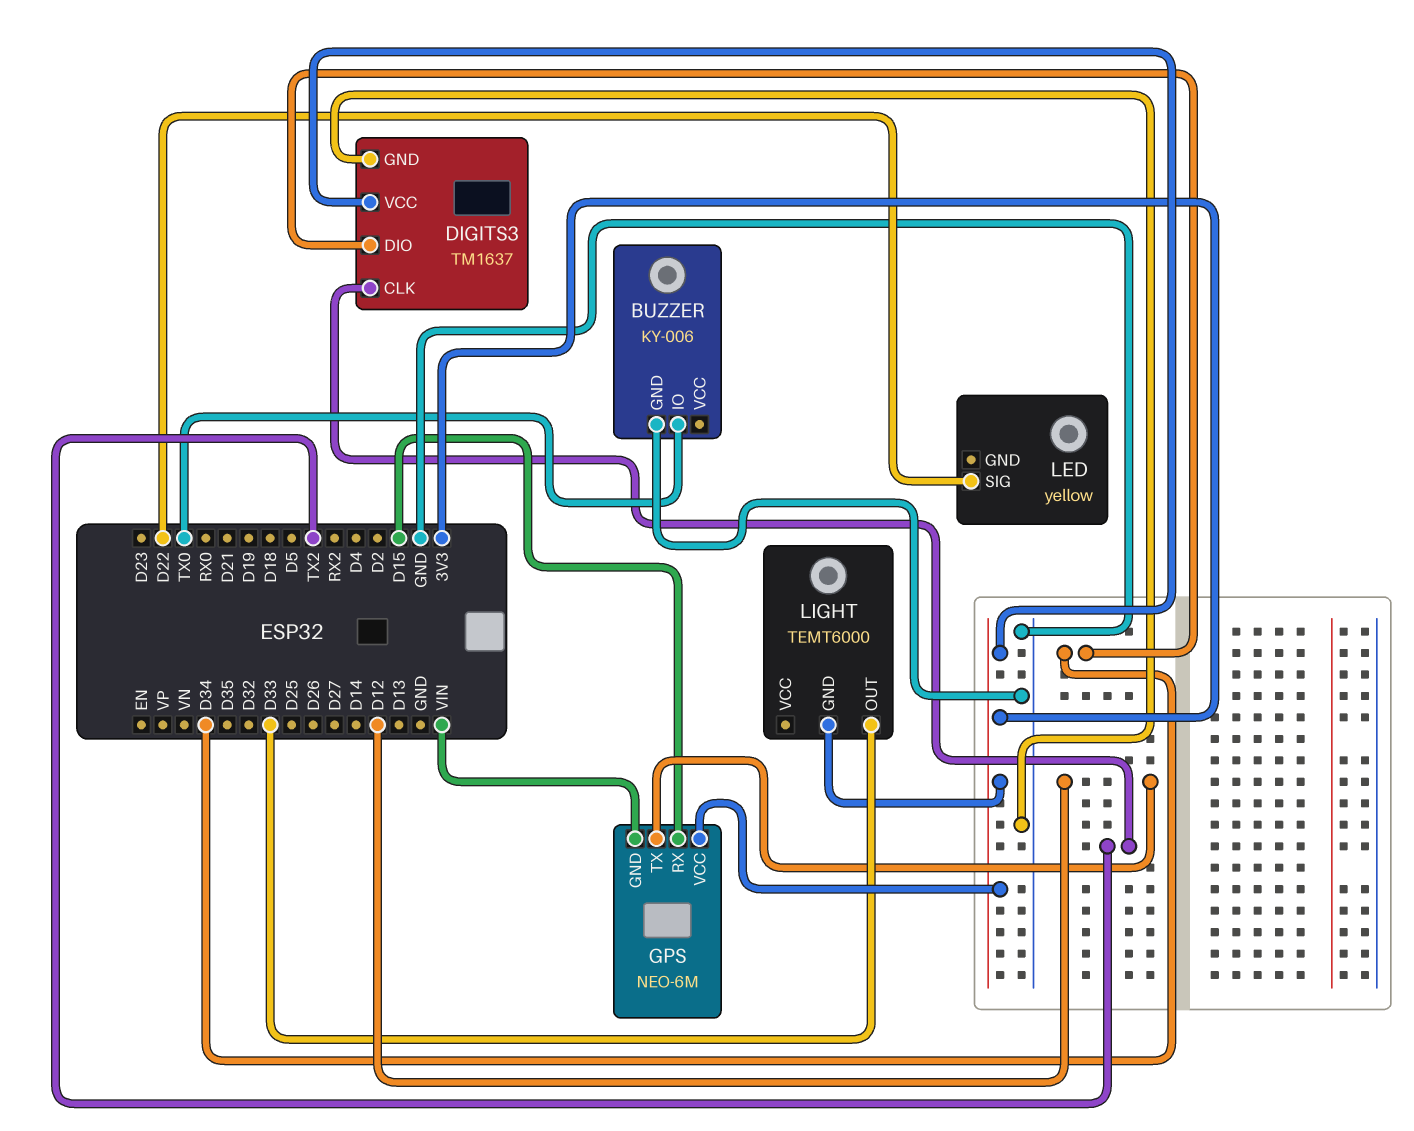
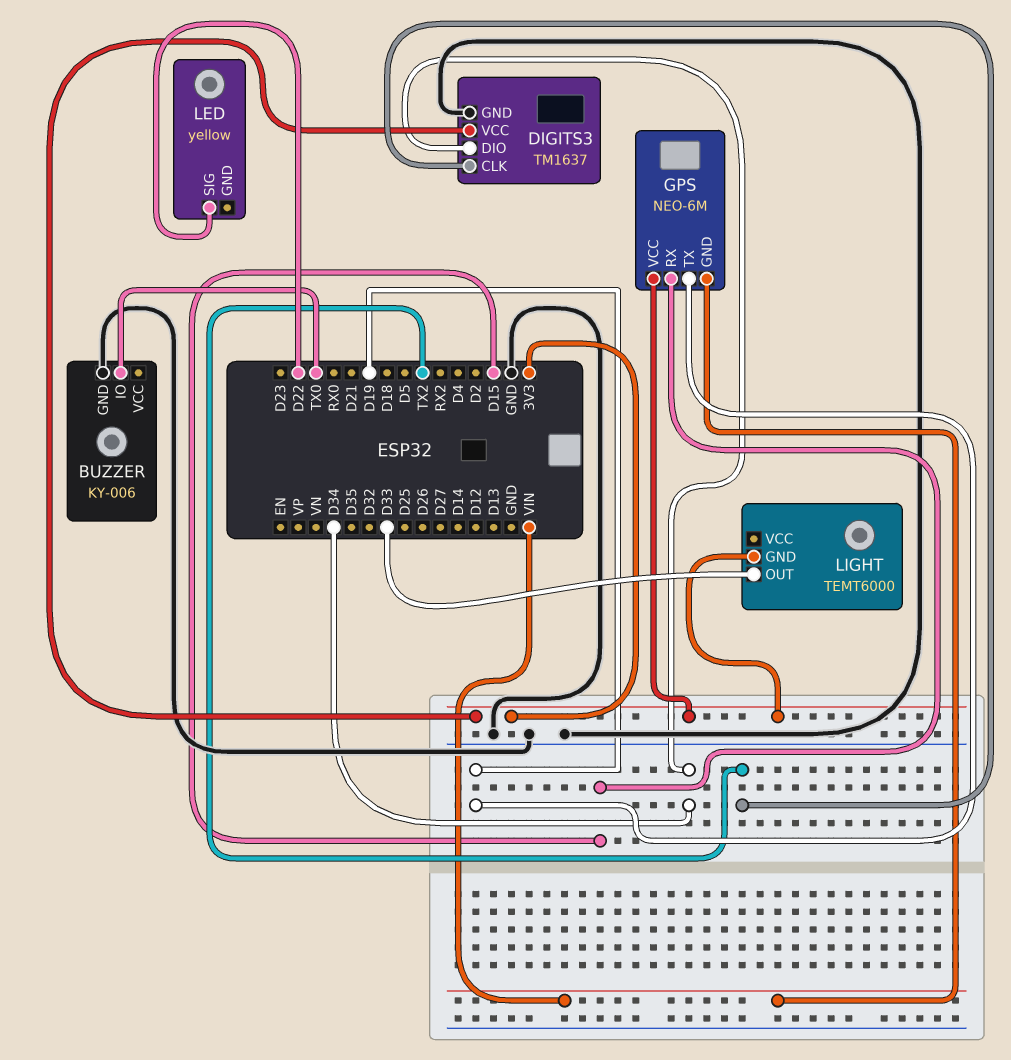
GPS pin TX: D12 -> D19

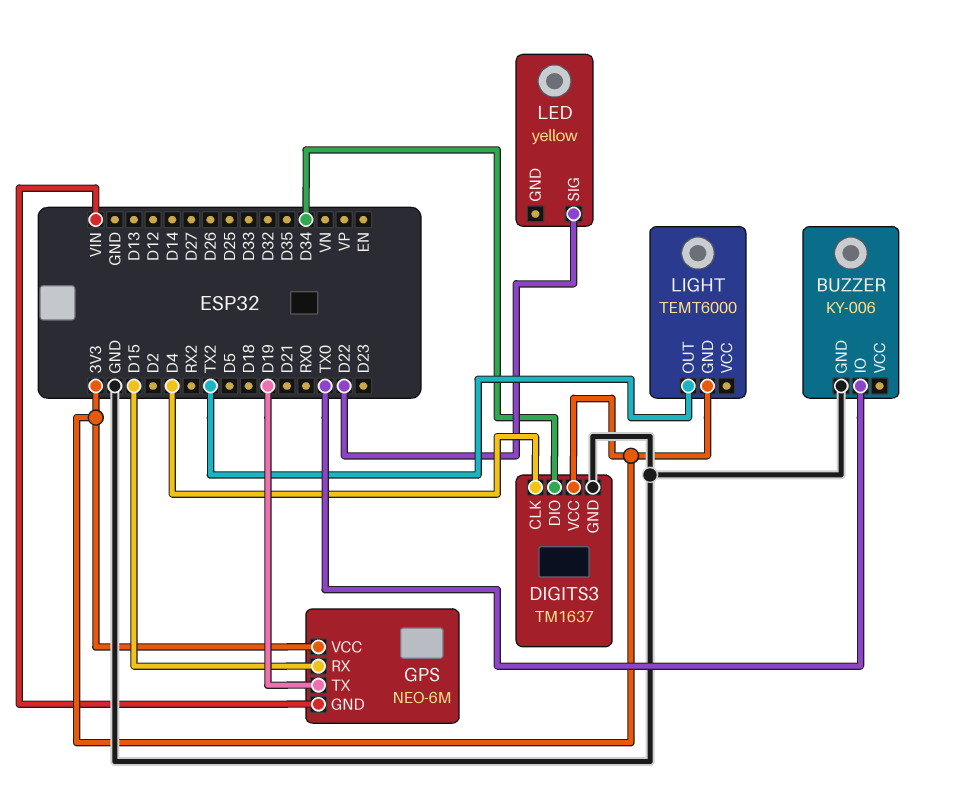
DIGITS3 pin CLK: TX2 -> D4
LIGHT pin OUT: D33 -> TX2

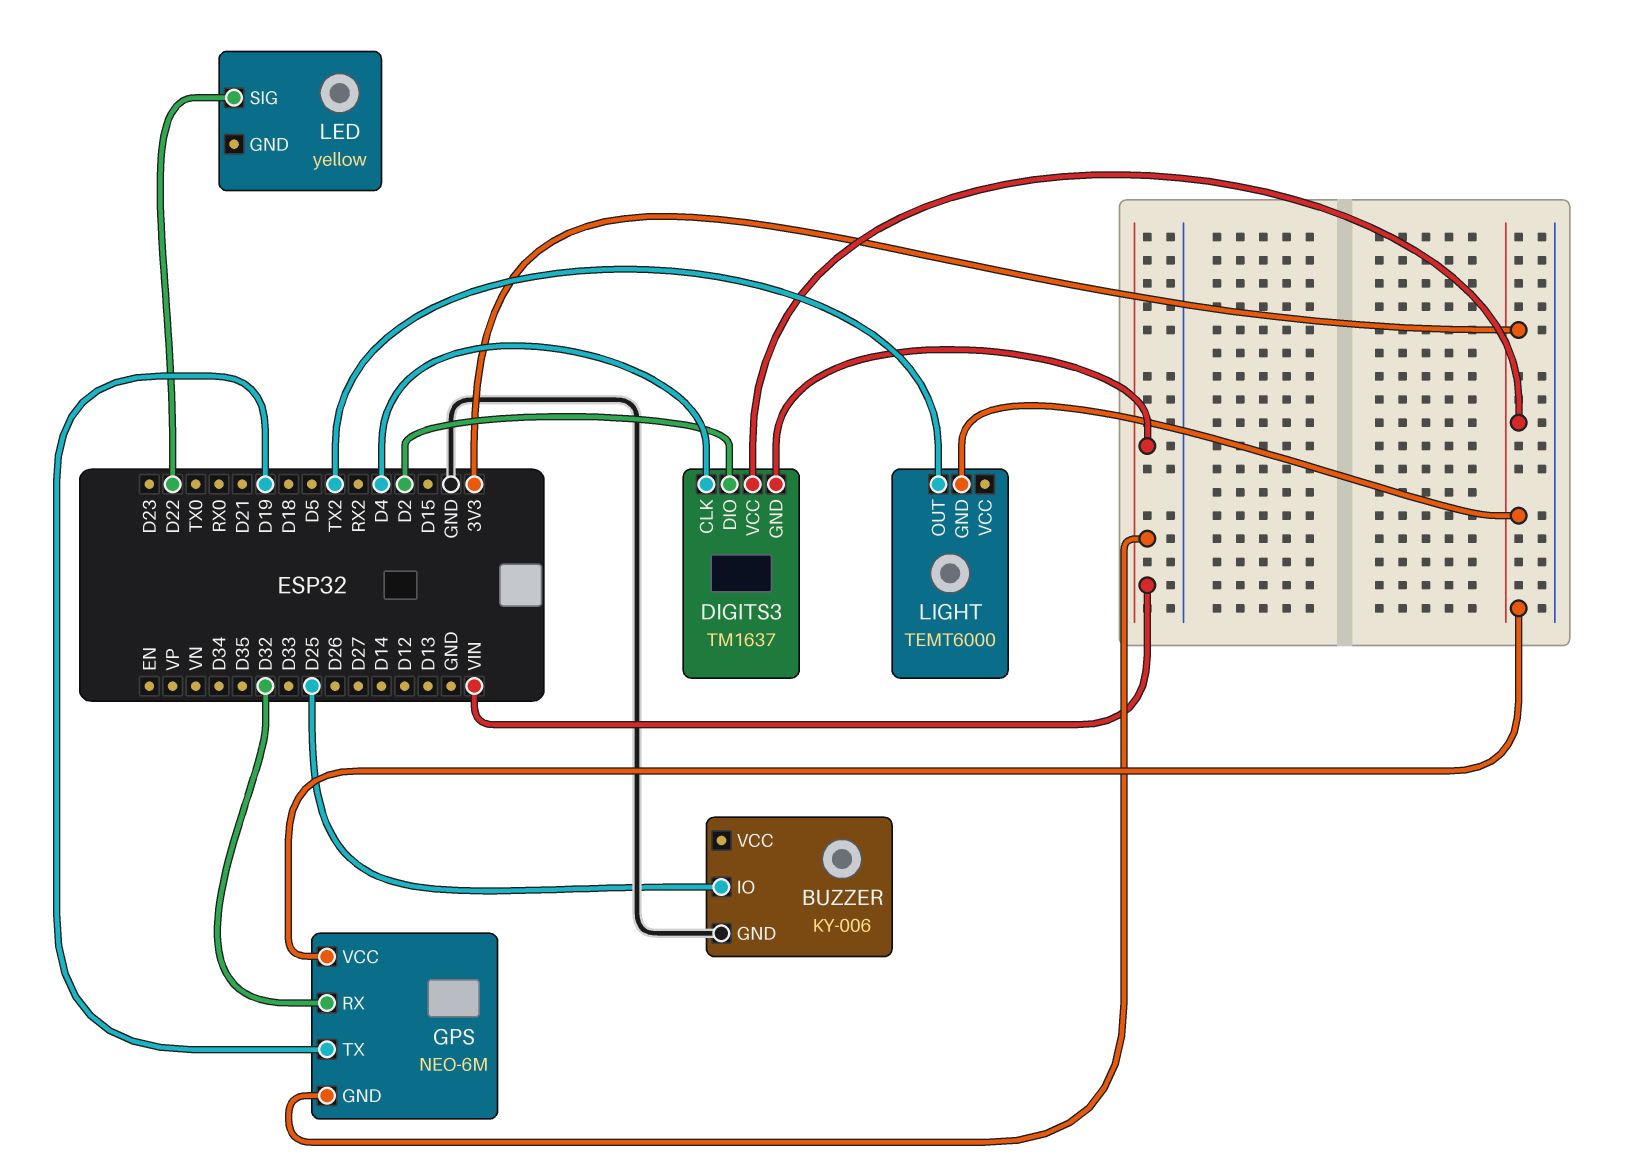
BUZZER pin IO: TX0 -> D25
DIGITS3 pin DIO: D34 -> D2
DIGITS3 pin GND: GND -> VIN
GPS pin RX: D15 -> D32

